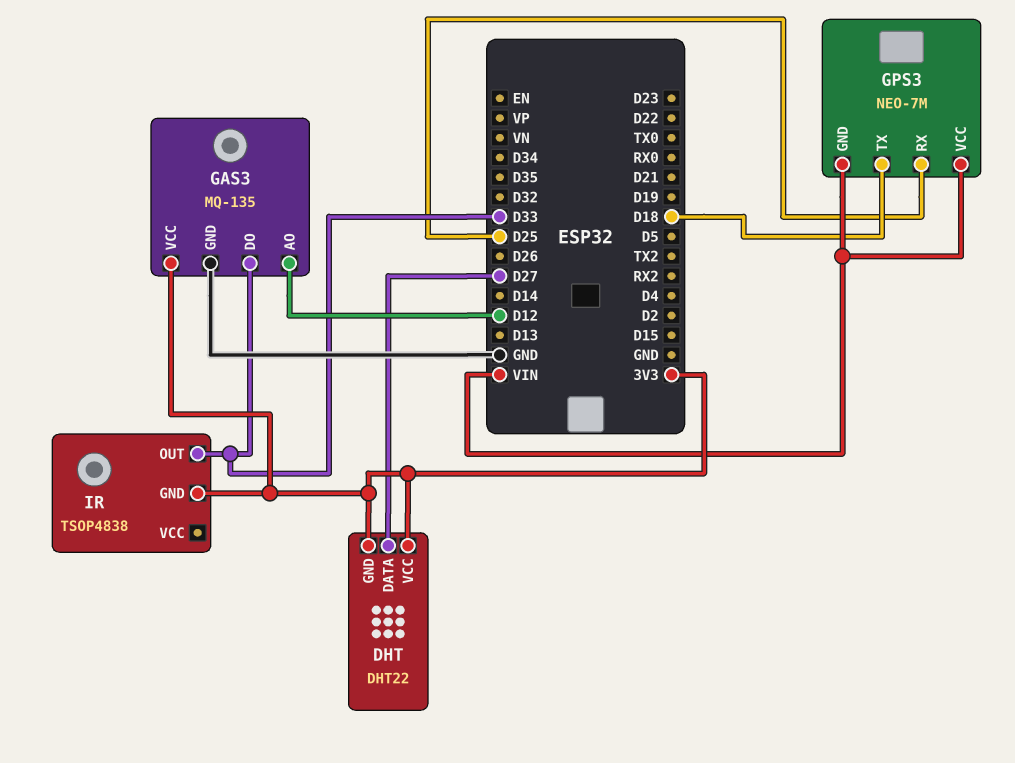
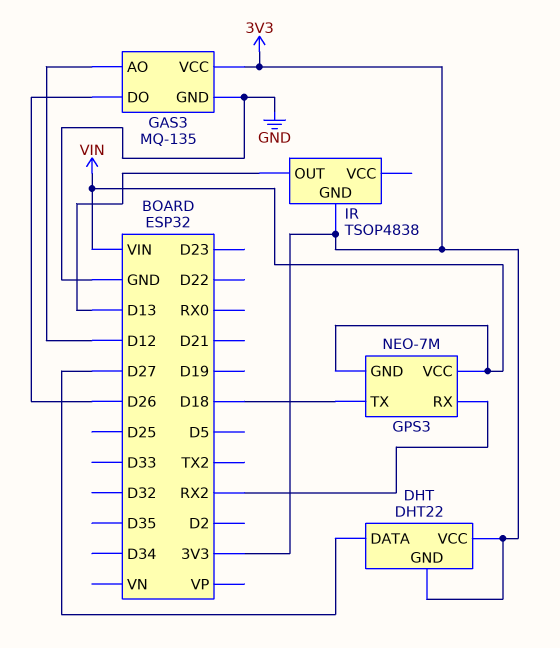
GAS3 pin DO: D33 -> D26
GPS3 pin RX: D25 -> RX2
IR pin OUT: D33 -> D13

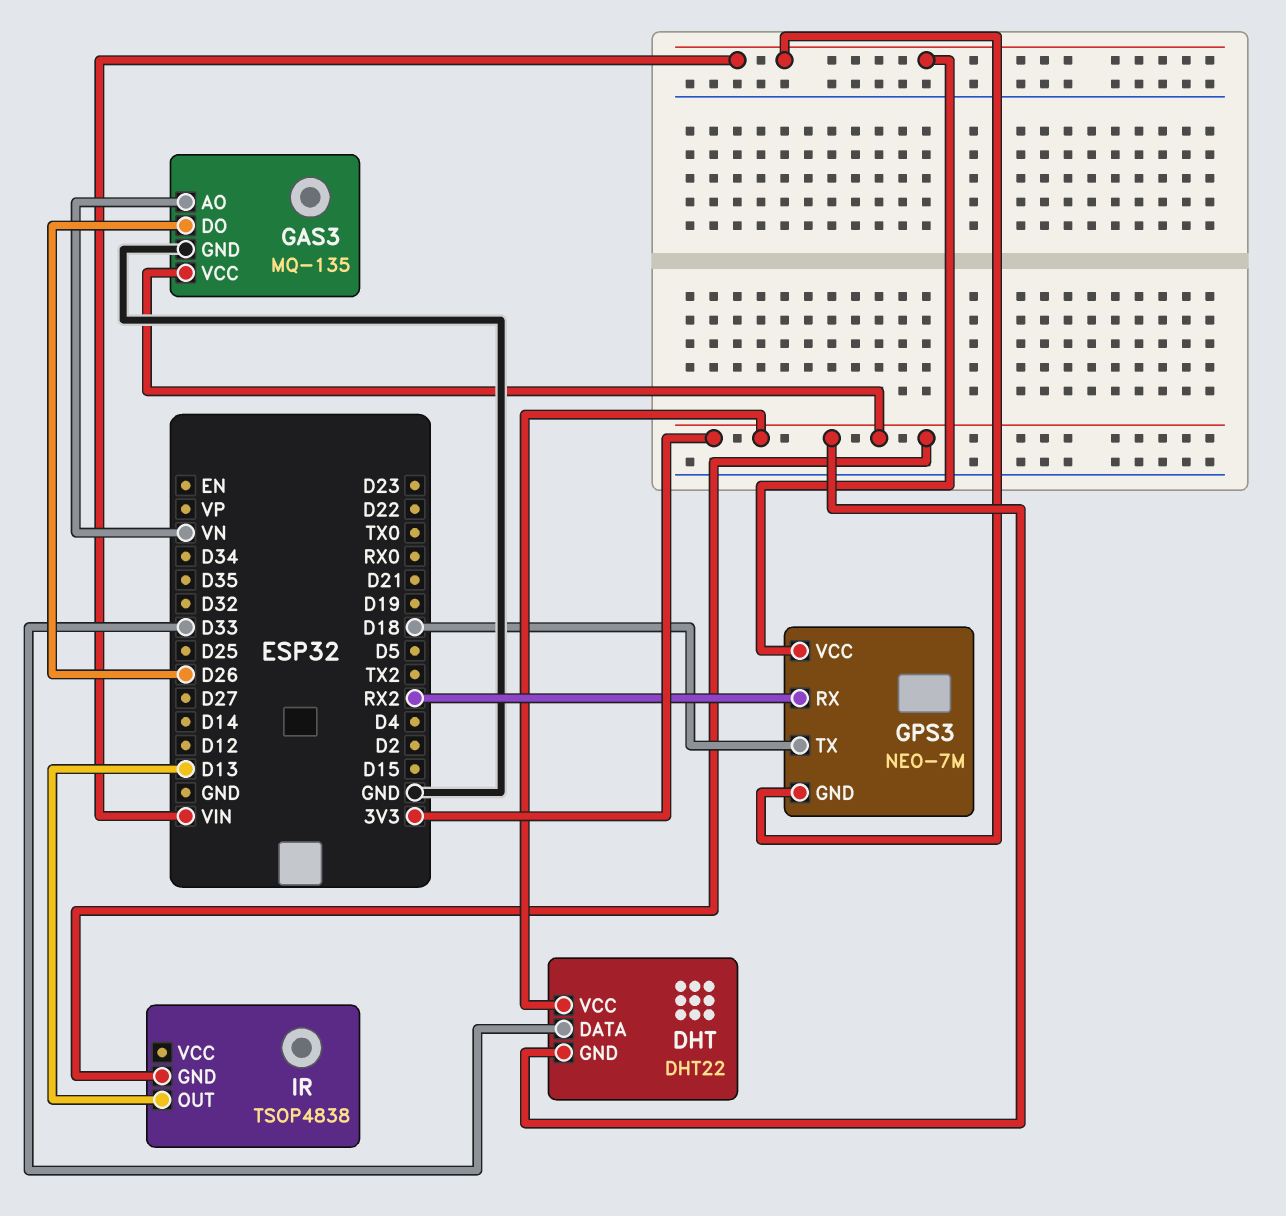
DHT pin DATA: D27 -> D33
GAS3 pin AO: D12 -> VN

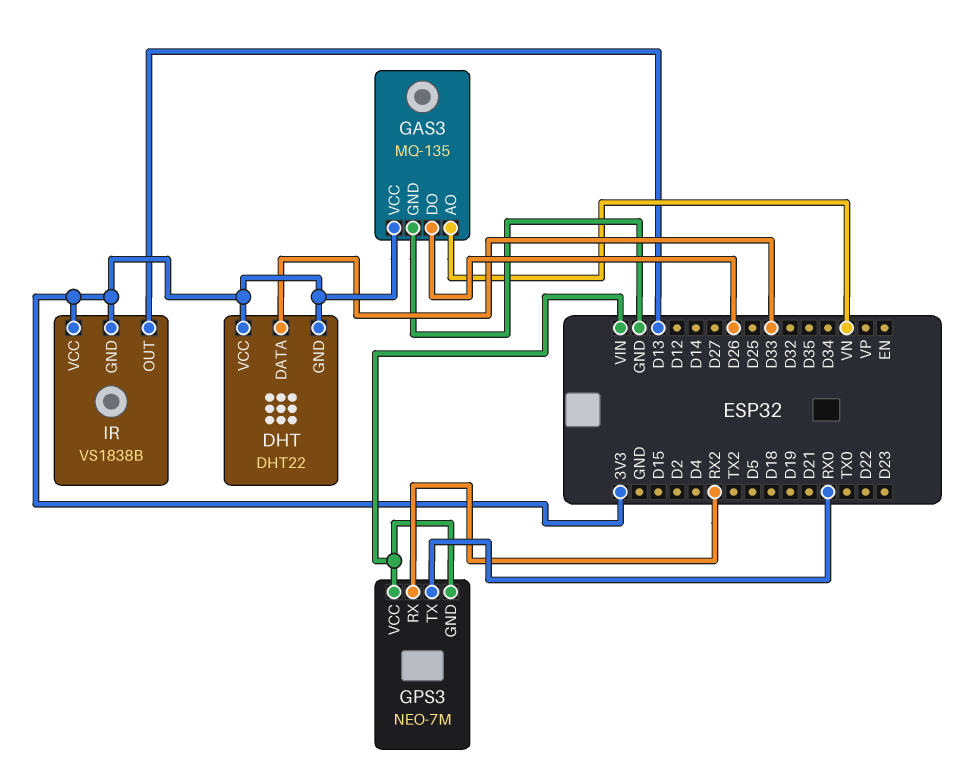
GPS3 pin TX: D18 -> RX0
IR: TSOP4838 -> VS1838B
IR pin VCC: none -> 3V3

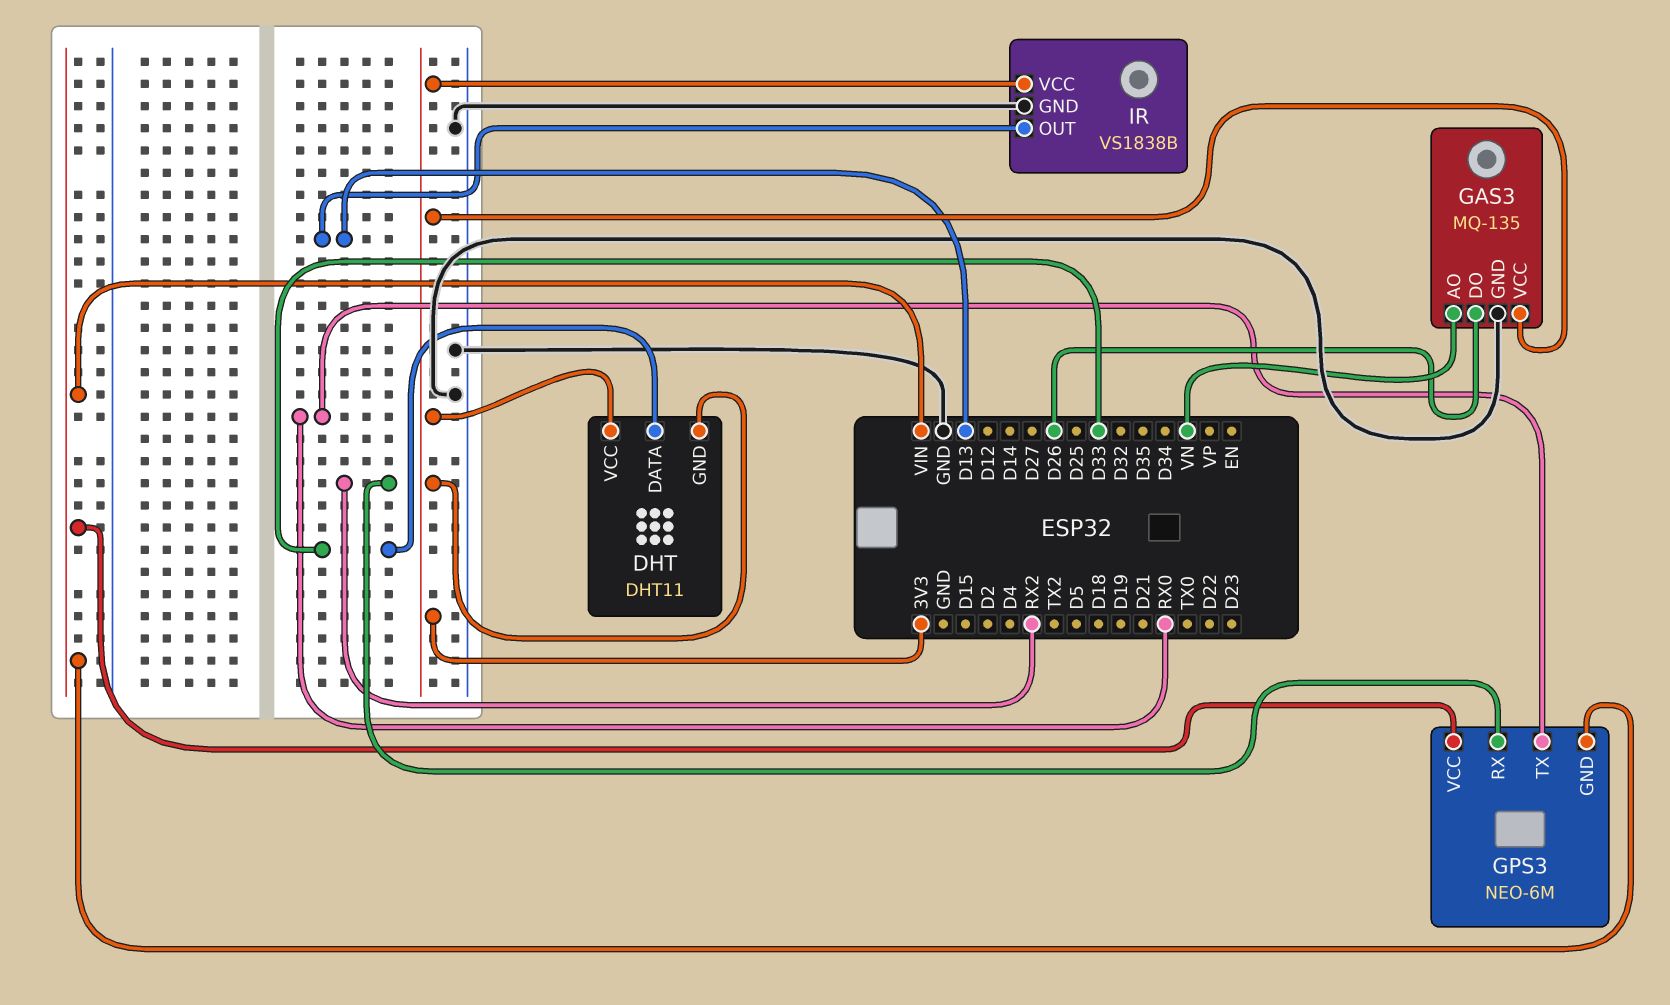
DHT: DHT22 -> DHT11
GPS3: NEO-7M -> NEO-6M
IR pin GND: 3V3 -> GND

